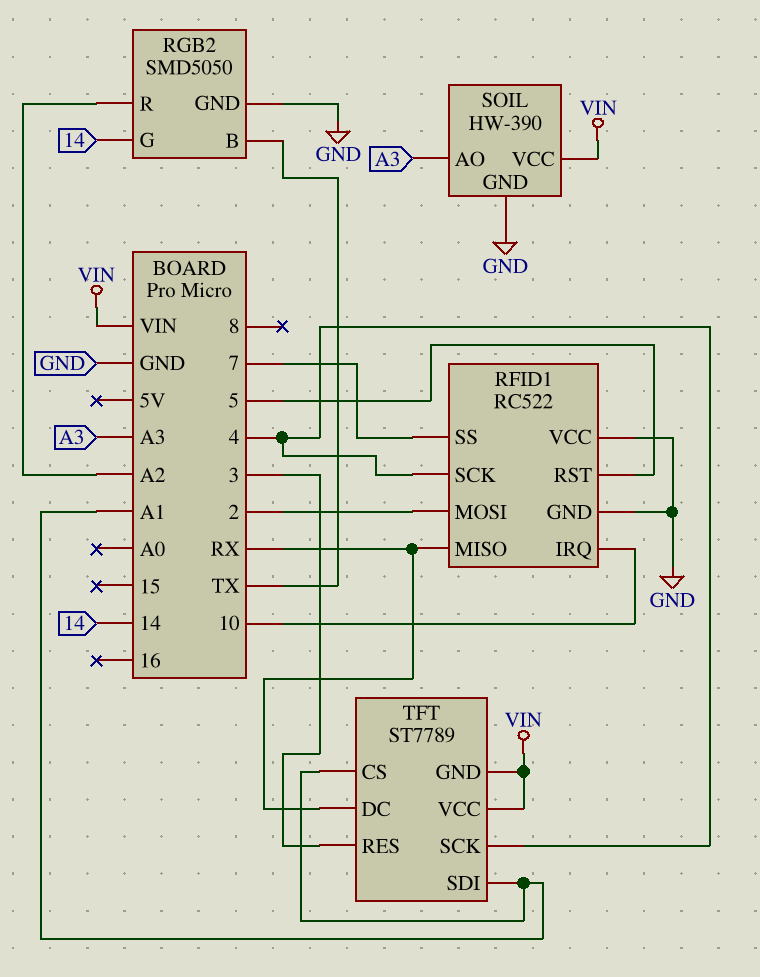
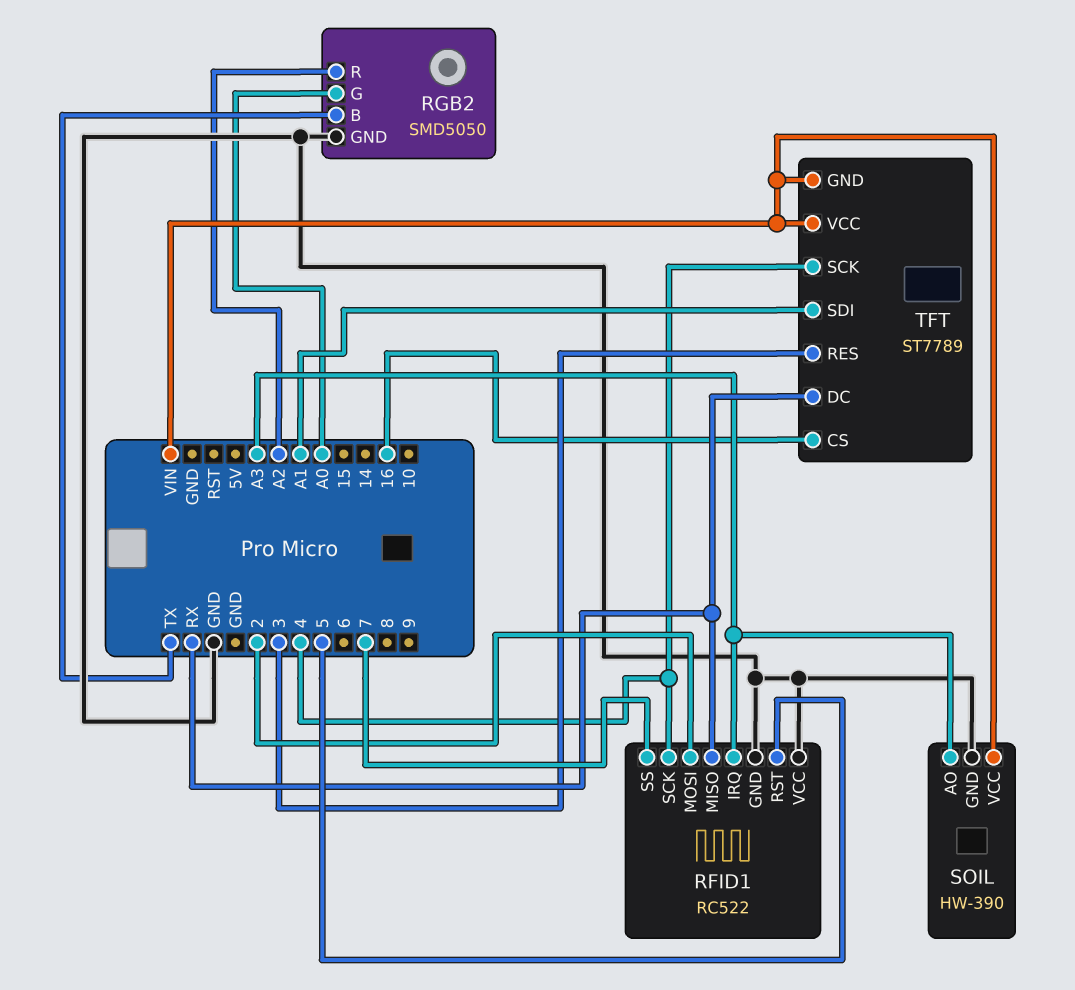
RFID1 pin IRQ: 10 -> A3
RGB2 pin G: 14 -> A0
TFT pin CS: A1 -> 16

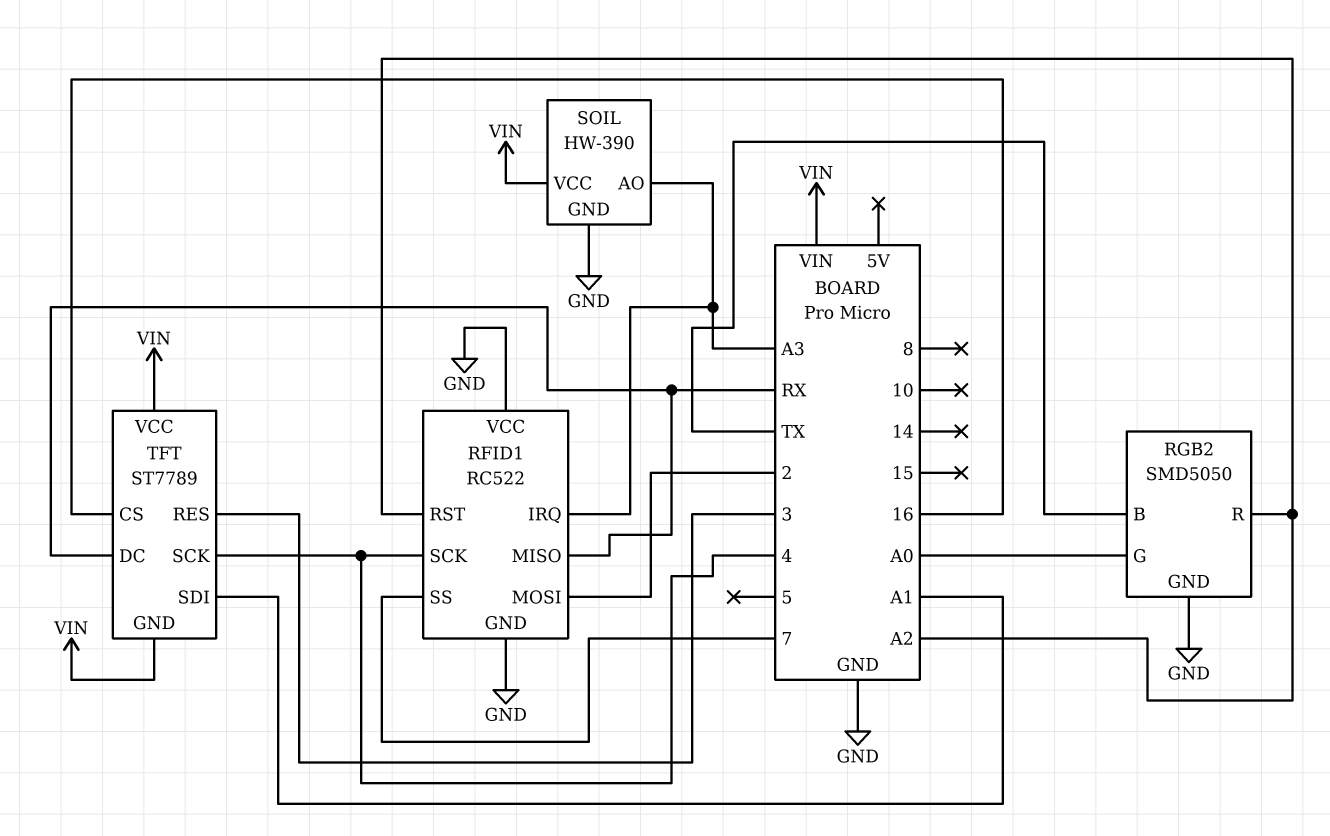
RFID1 pin RST: 5 -> A2

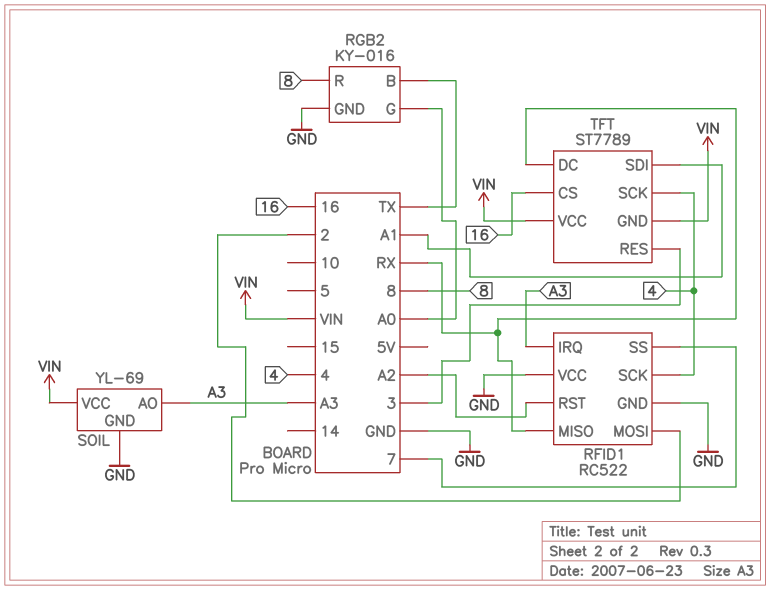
RGB2: SMD5050 -> KY-016
RGB2 pin R: A2 -> 8
SOIL: HW-390 -> YL-69

